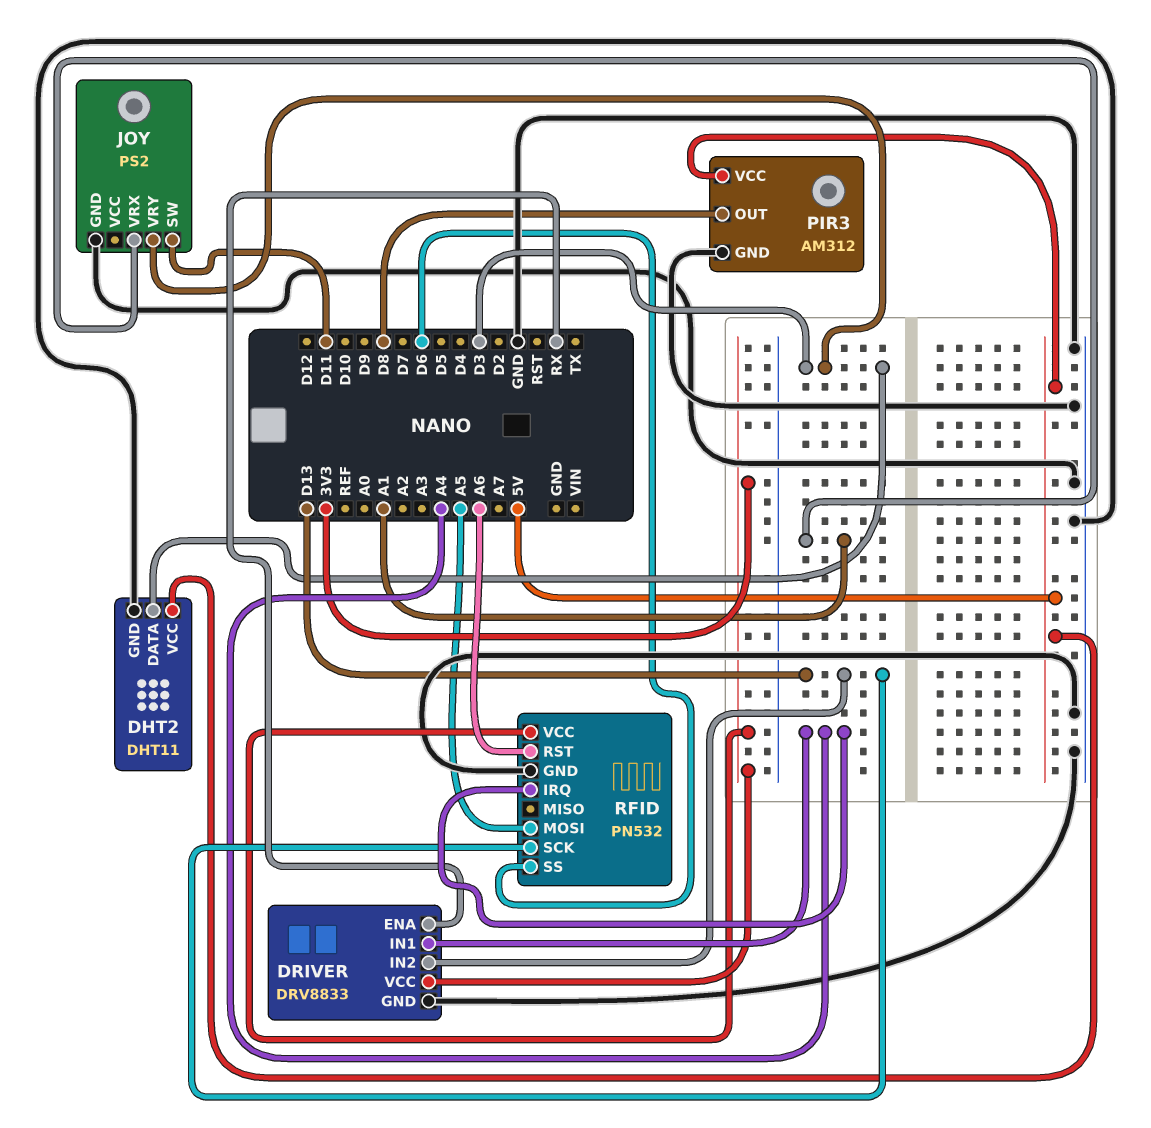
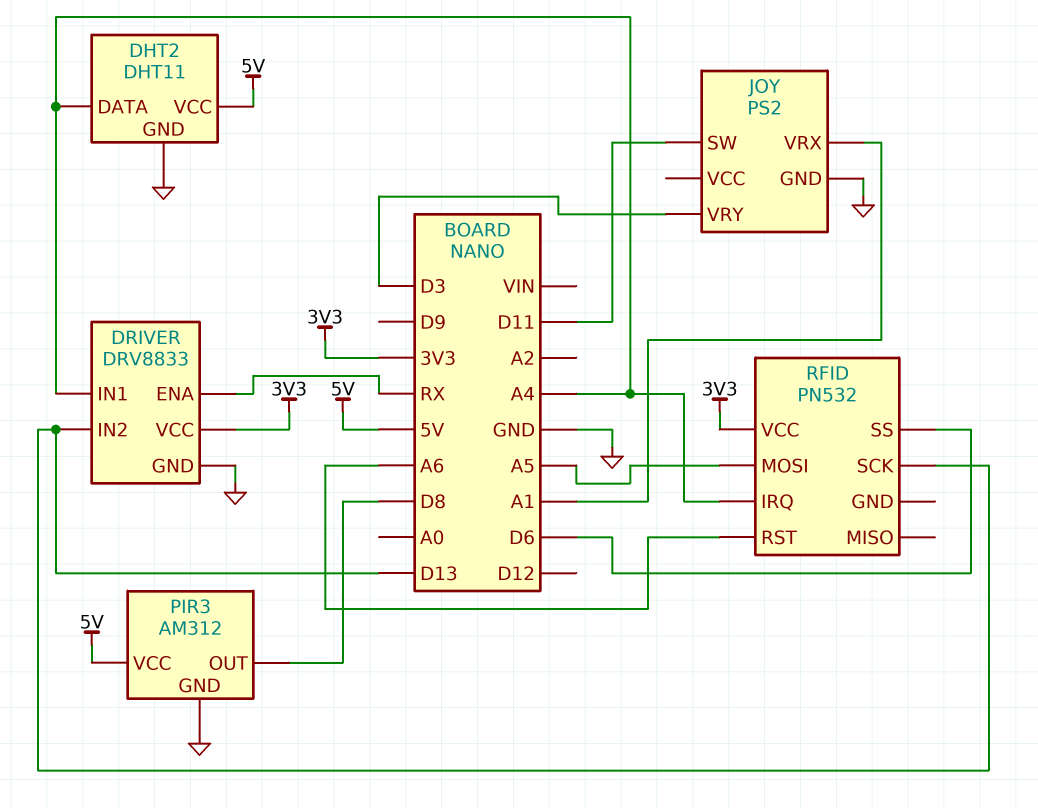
DHT2 pin DATA: D3 -> A4
RFID pin GND: GND -> none

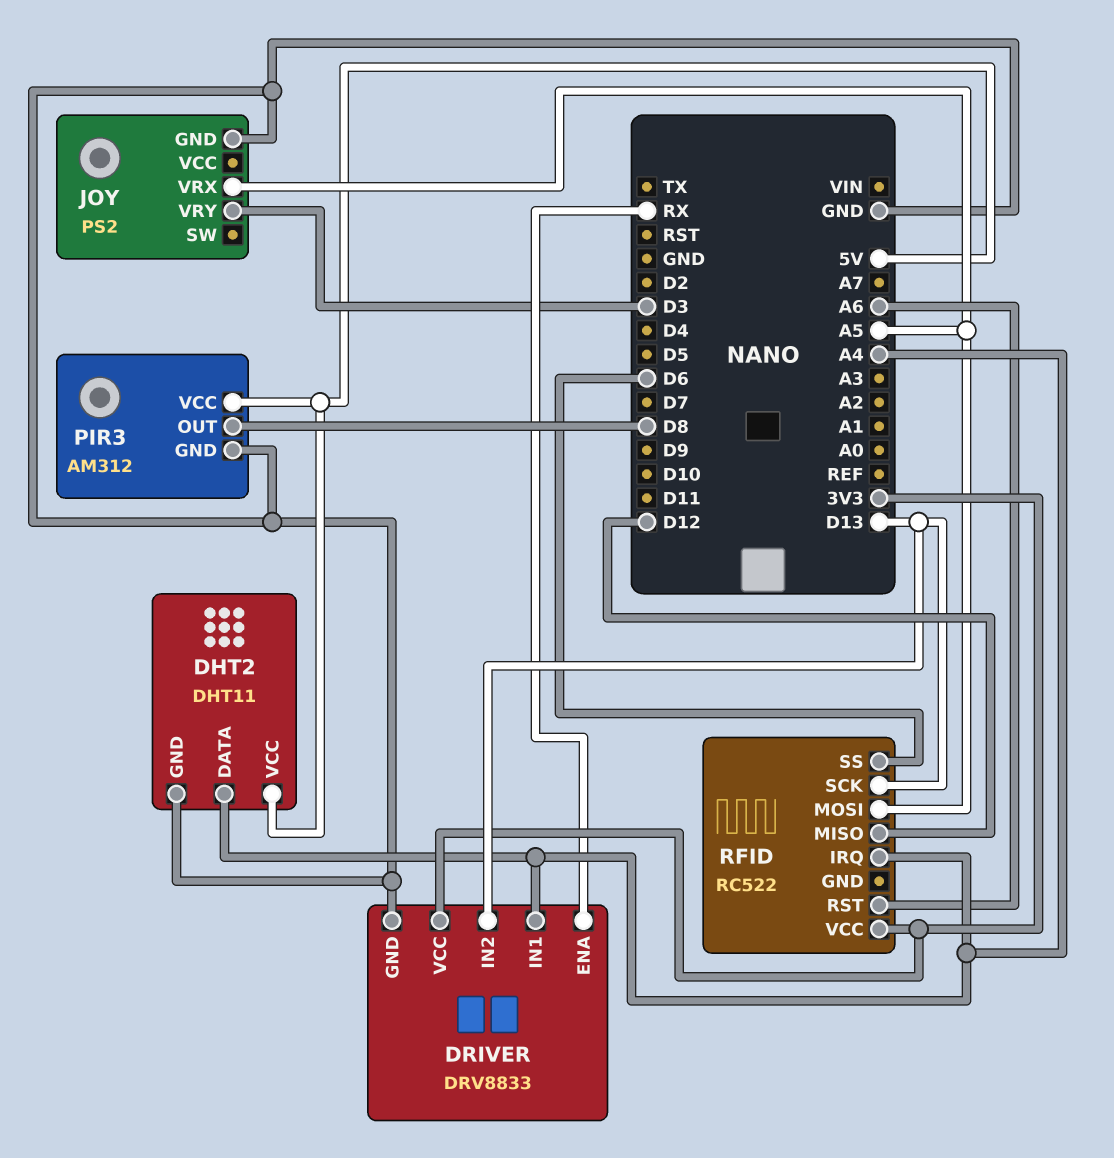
JOY pin SW: D11 -> none
JOY pin VRX: A1 -> A5
RFID: PN532 -> RC522
RFID pin MISO: none -> D12

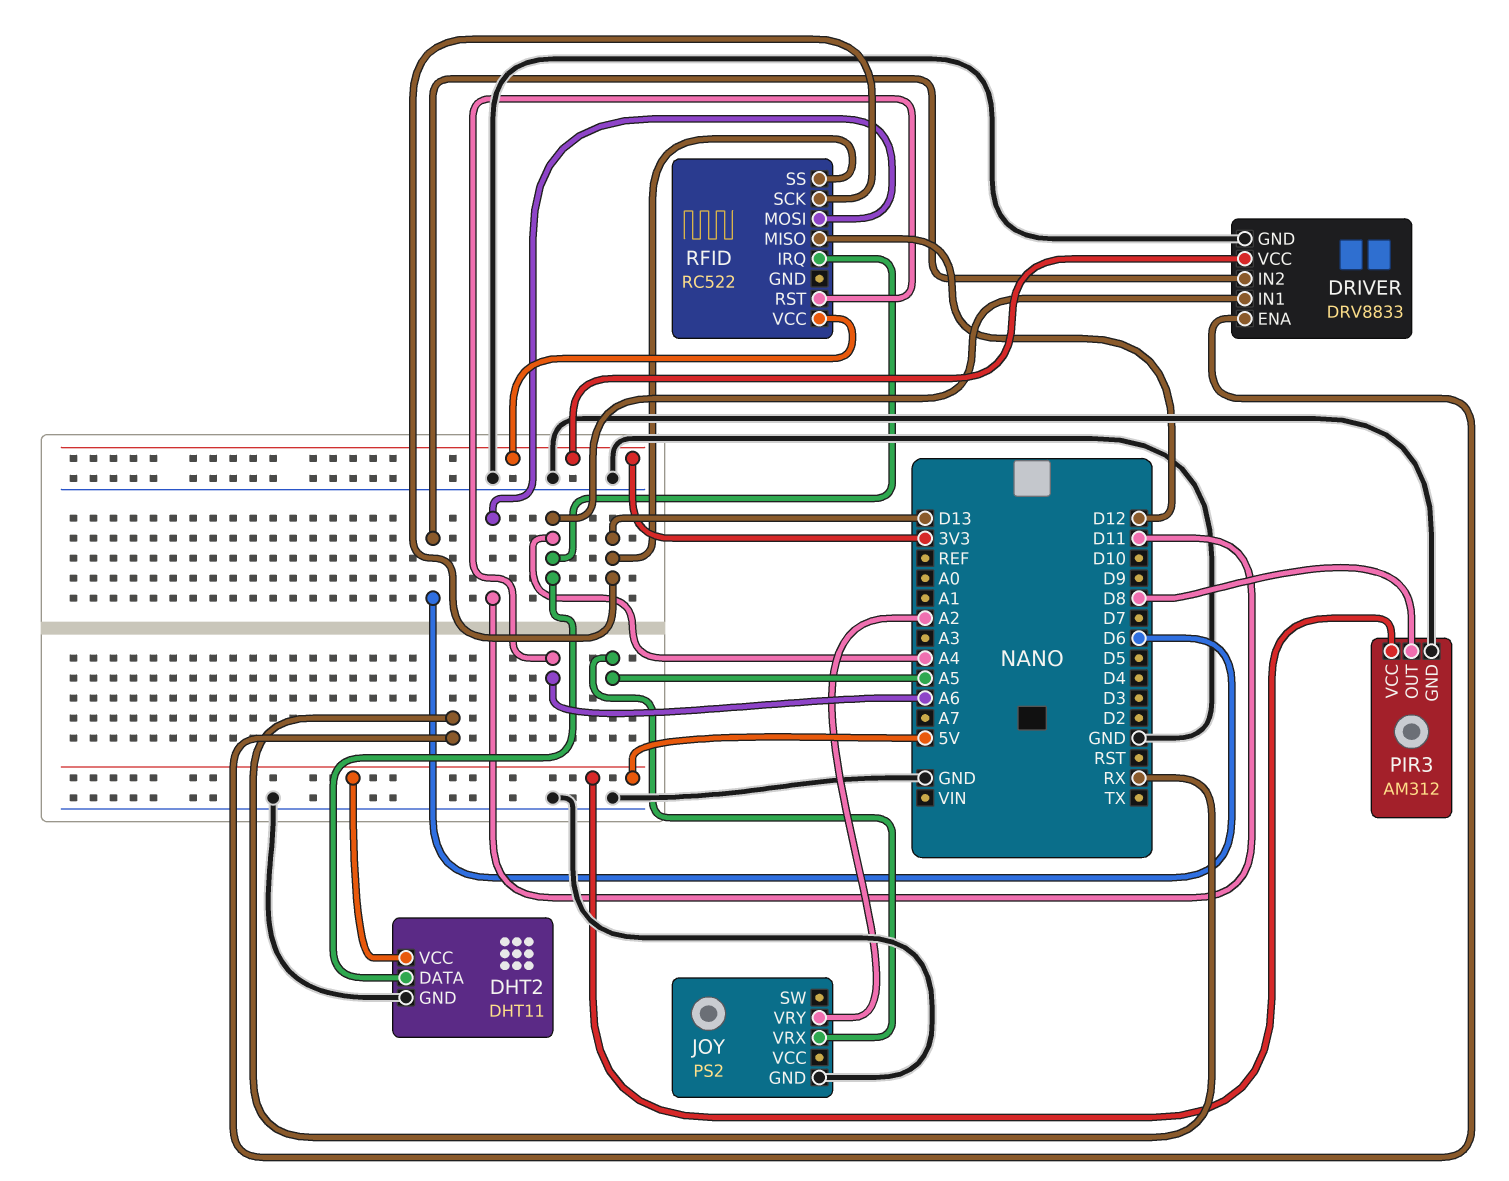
DRIVER pin IN2: D13 -> D6
JOY pin VRY: D3 -> A2
RFID pin MOSI: A5 -> D11
RFID pin SS: D6 -> D13

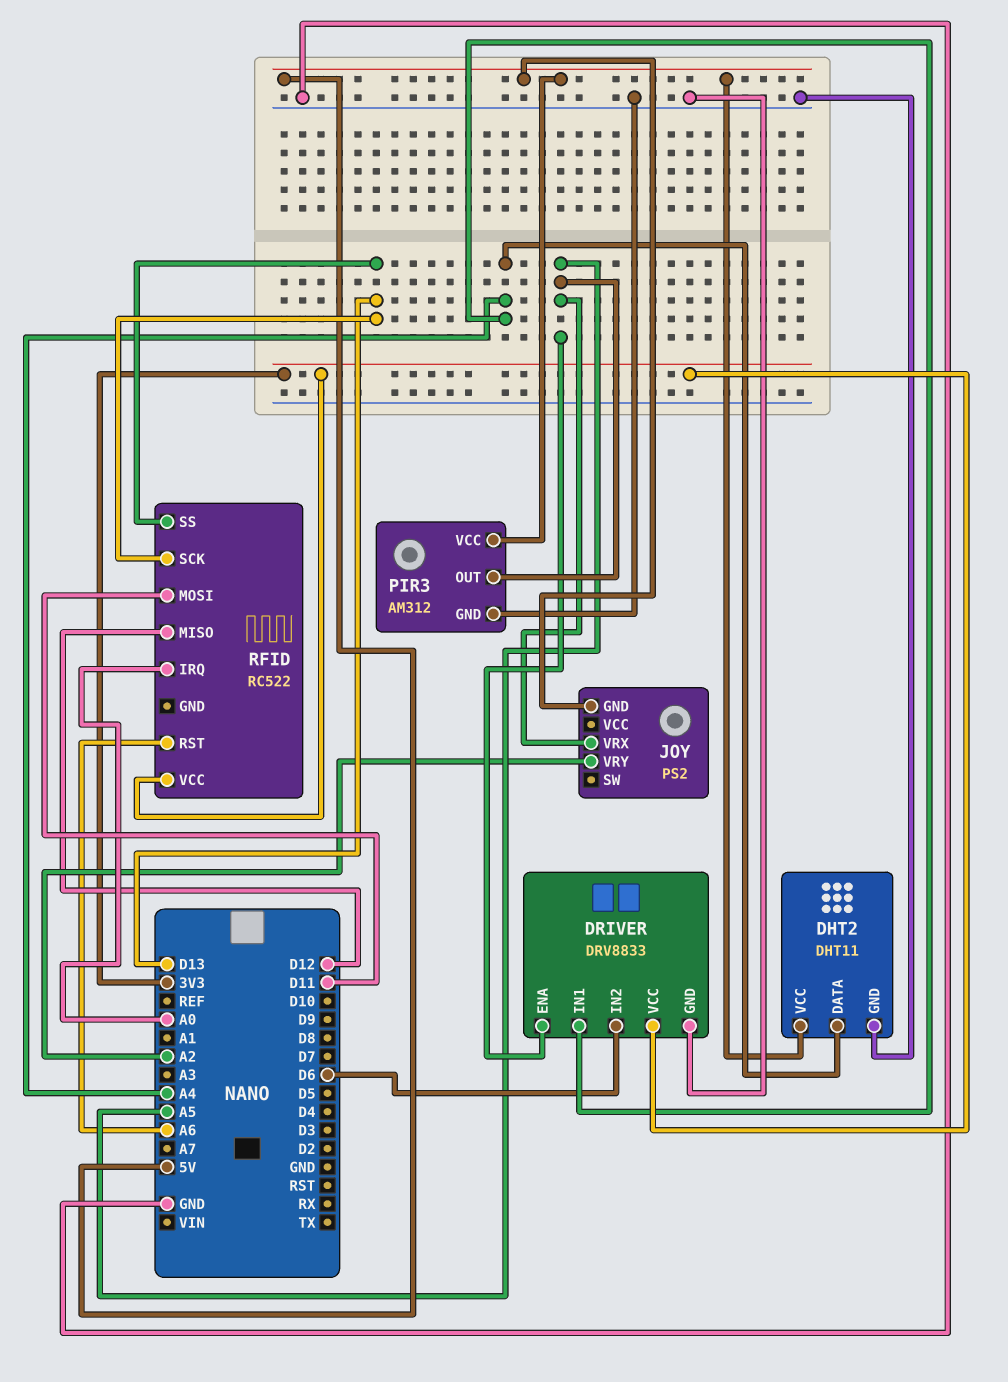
DRIVER pin ENA: RX -> A5
JOY pin GND: GND -> 5V
PIR3 pin OUT: D8 -> A5
RFID pin IRQ: A4 -> A0

